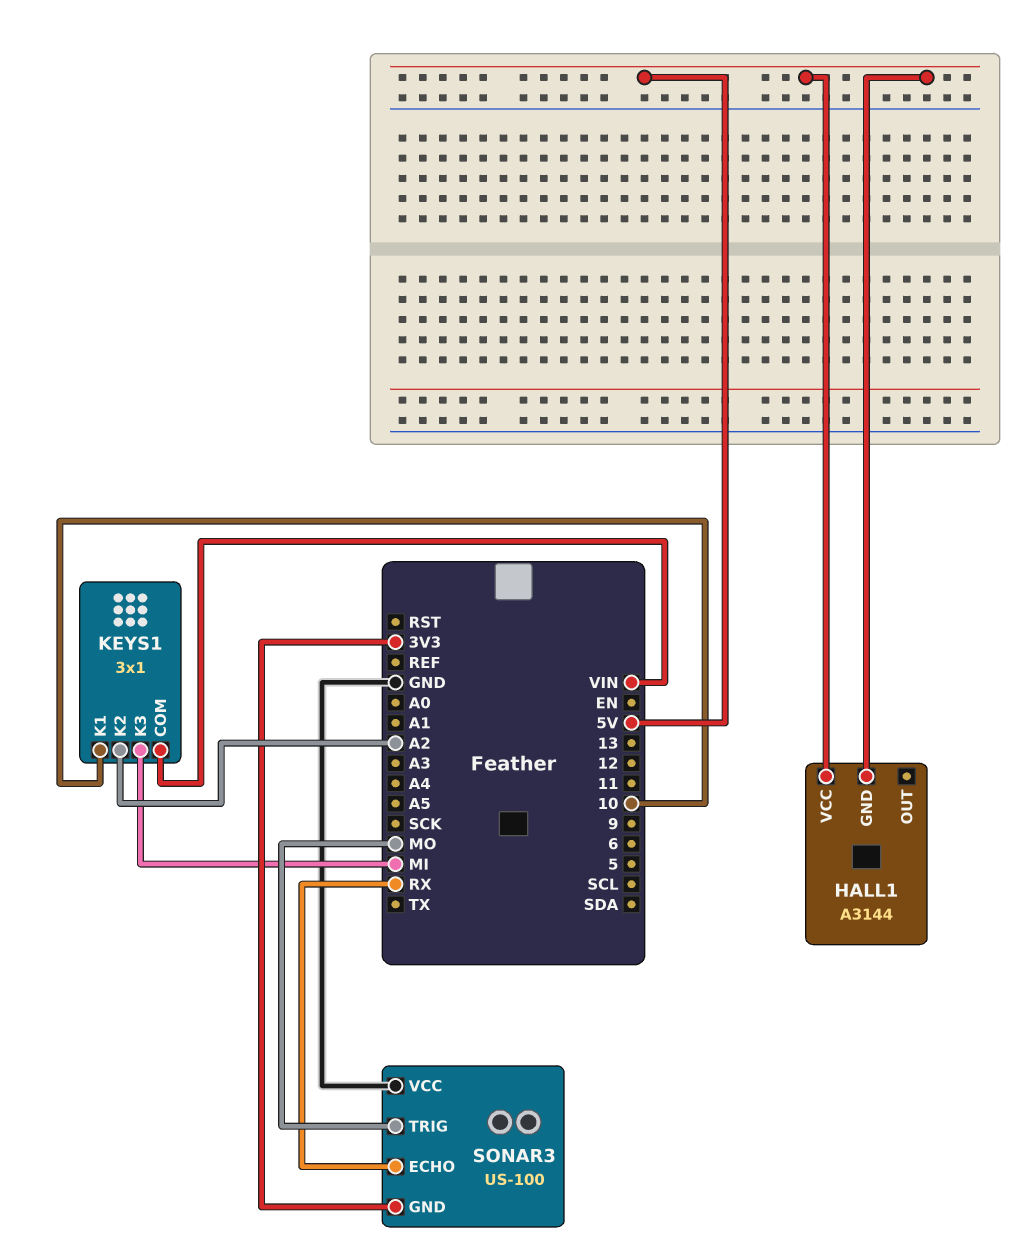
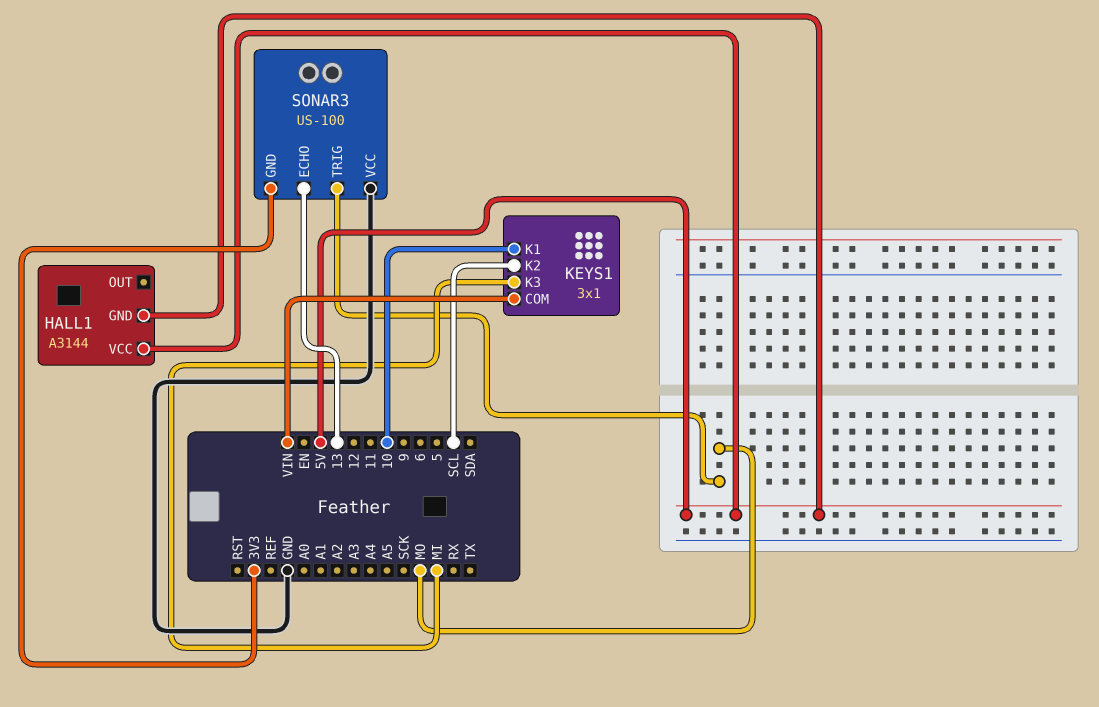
KEYS1 pin K2: A2 -> SCL
SONAR3 pin ECHO: RX -> 13

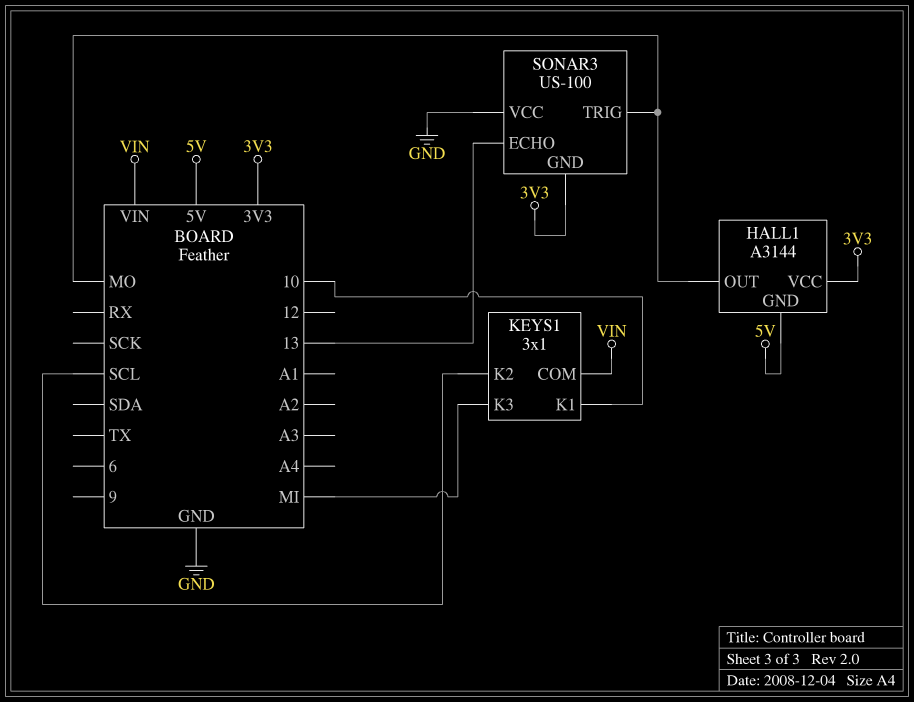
HALL1 pin OUT: none -> MO
HALL1 pin VCC: 5V -> 3V3

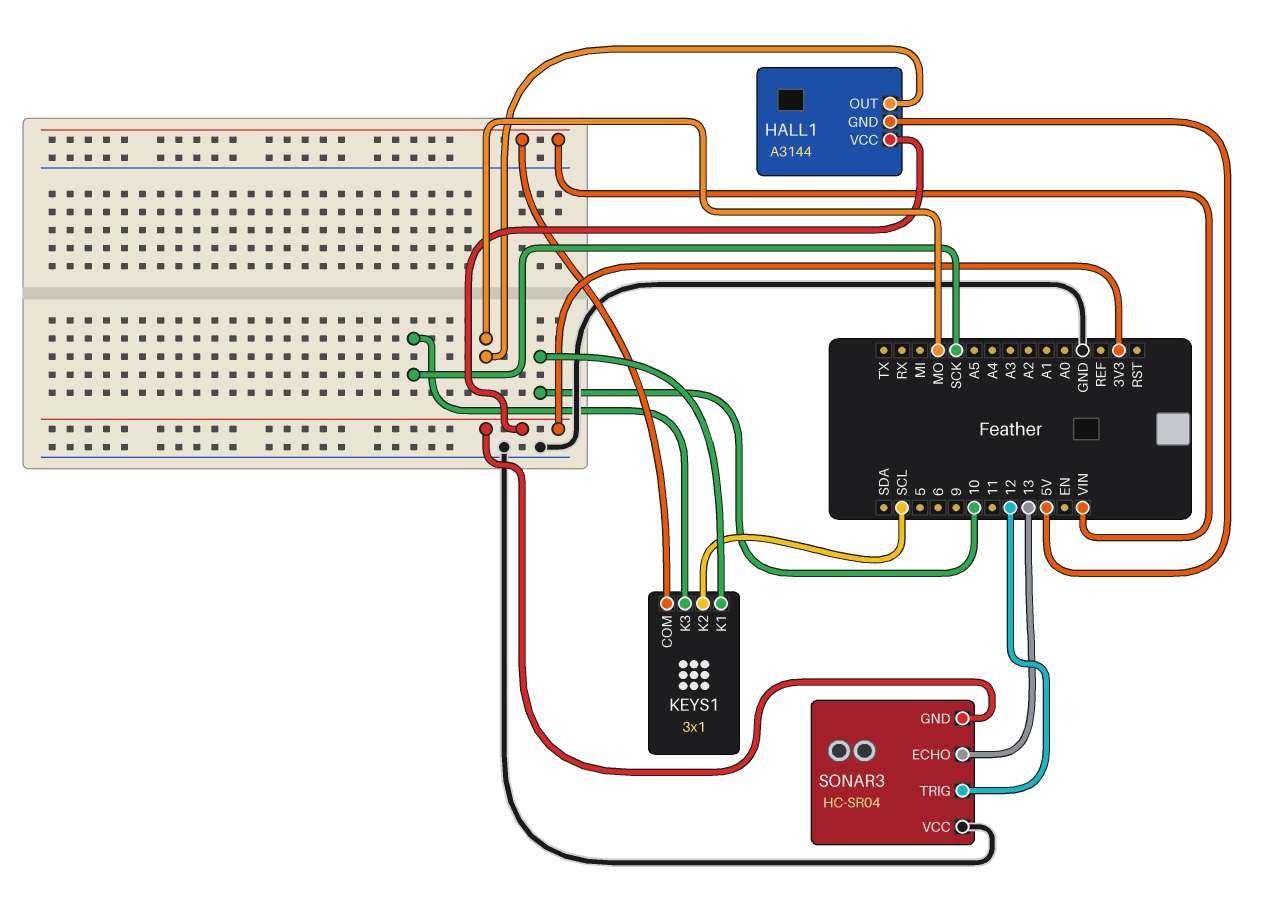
KEYS1 pin K3: MI -> SCK
SONAR3: US-100 -> HC-SR04
SONAR3 pin TRIG: MO -> 12

